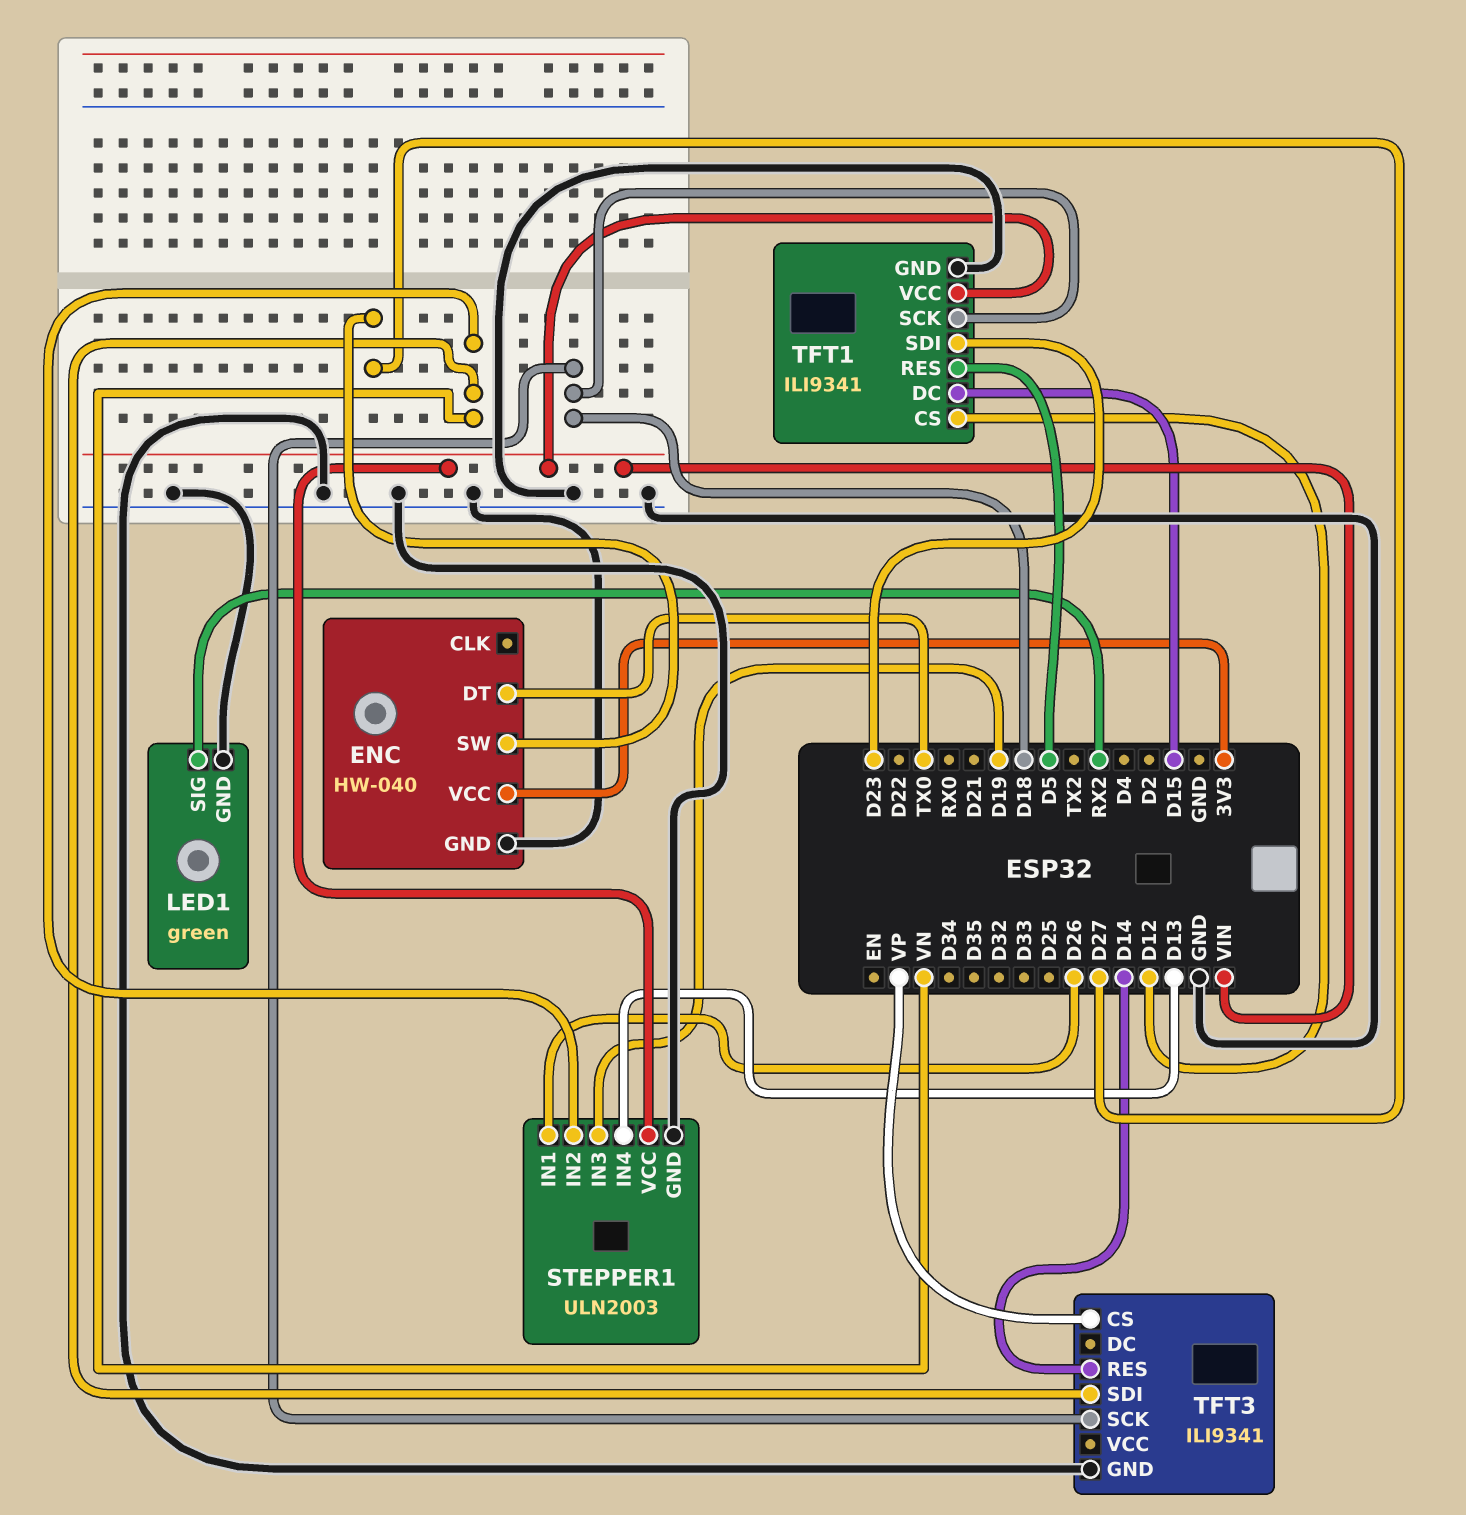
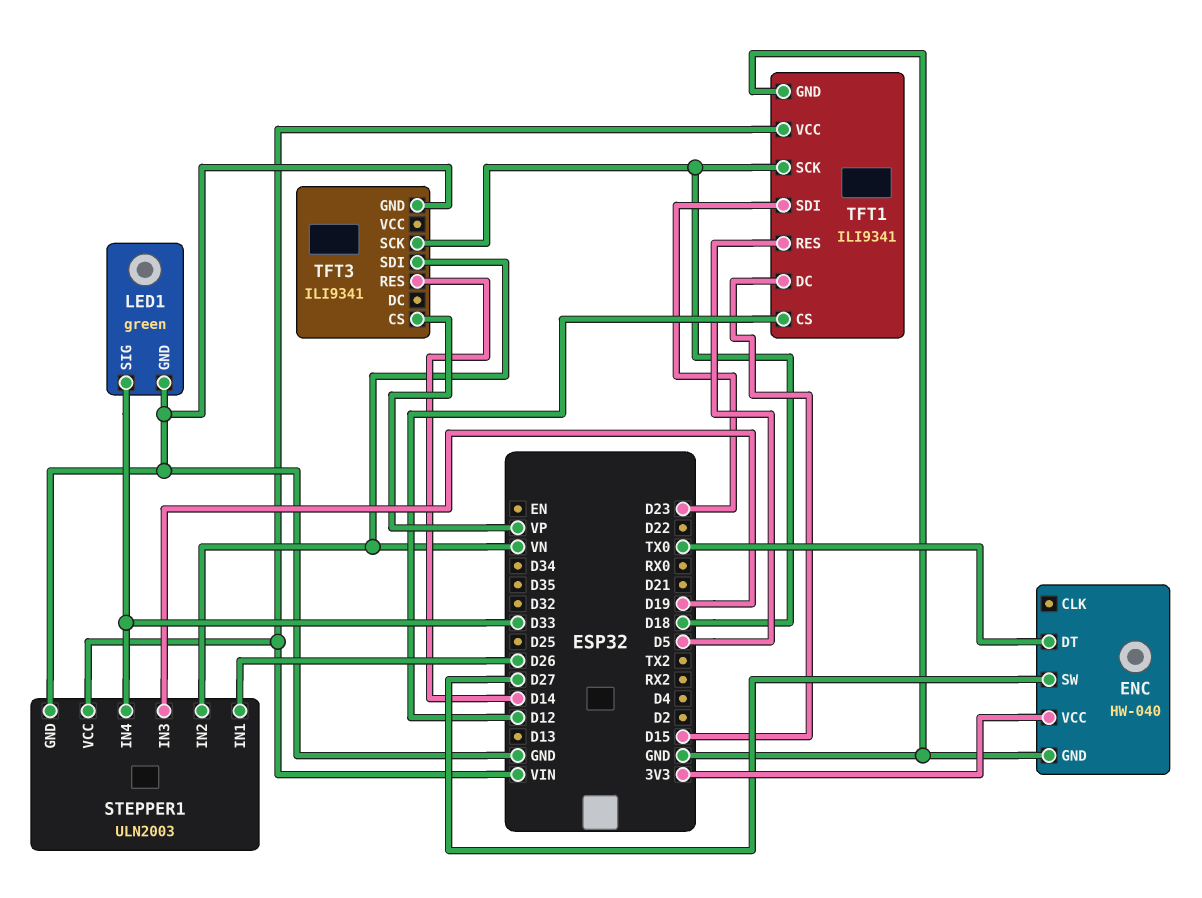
LED1 pin SIG: RX2 -> D33
STEPPER1 pin IN4: D13 -> D33

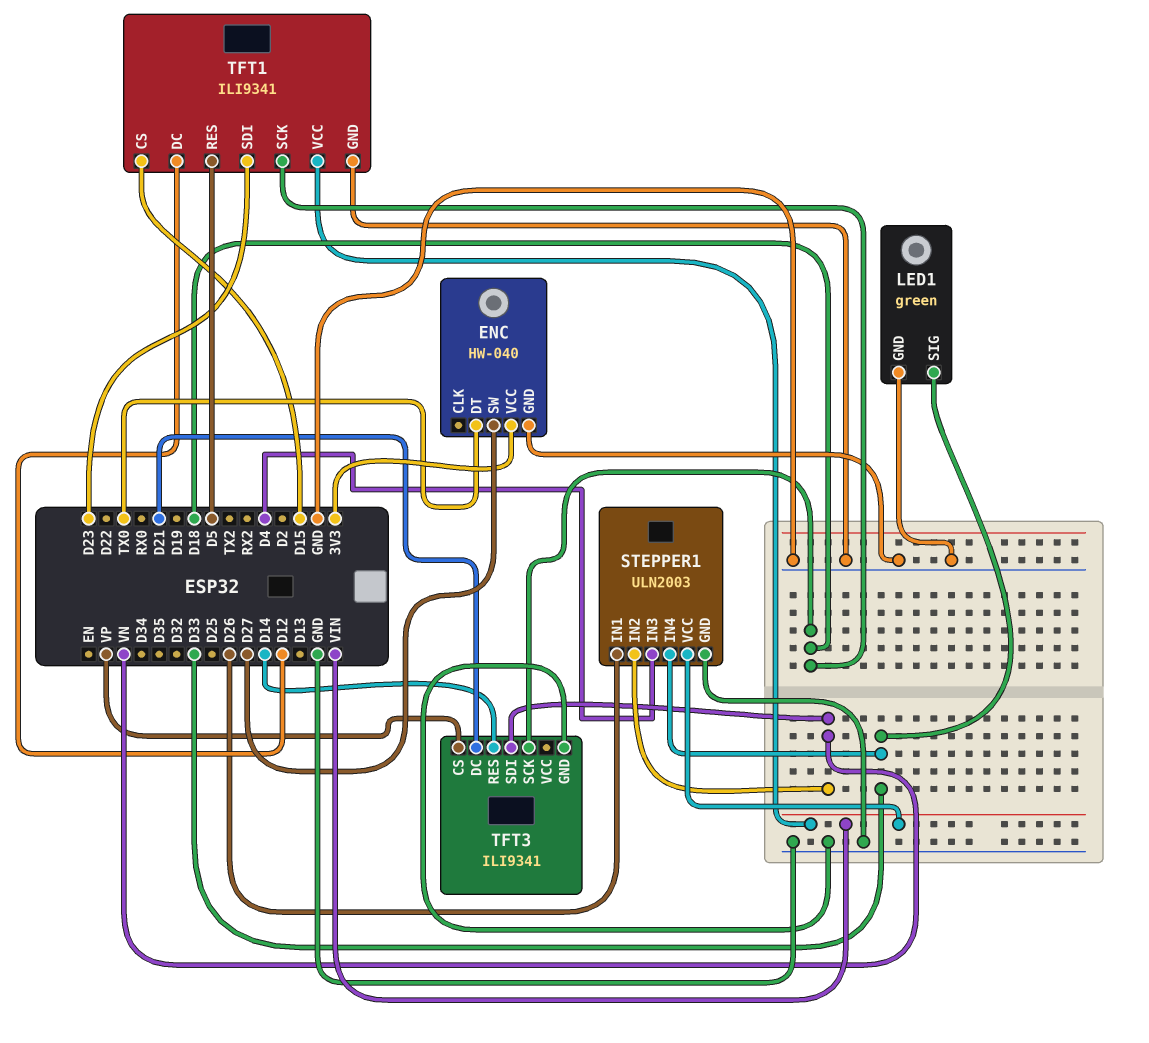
STEPPER1 pin IN3: D19 -> D4
TFT1 pin CS: D12 -> D15
TFT1 pin DC: D15 -> D12
TFT3 pin DC: none -> D21

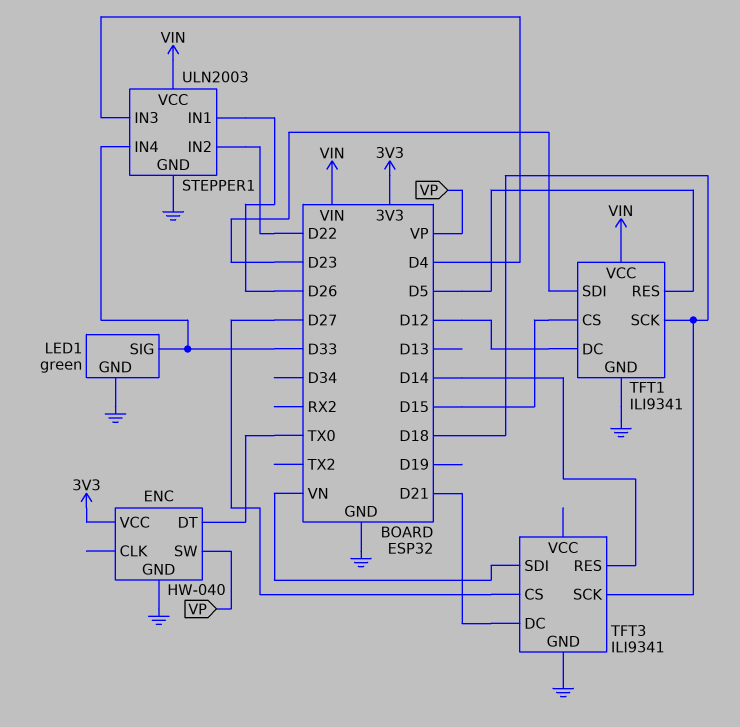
ENC pin SW: D27 -> VP
STEPPER1 pin IN2: VN -> D22
TFT3 pin CS: VP -> D27

